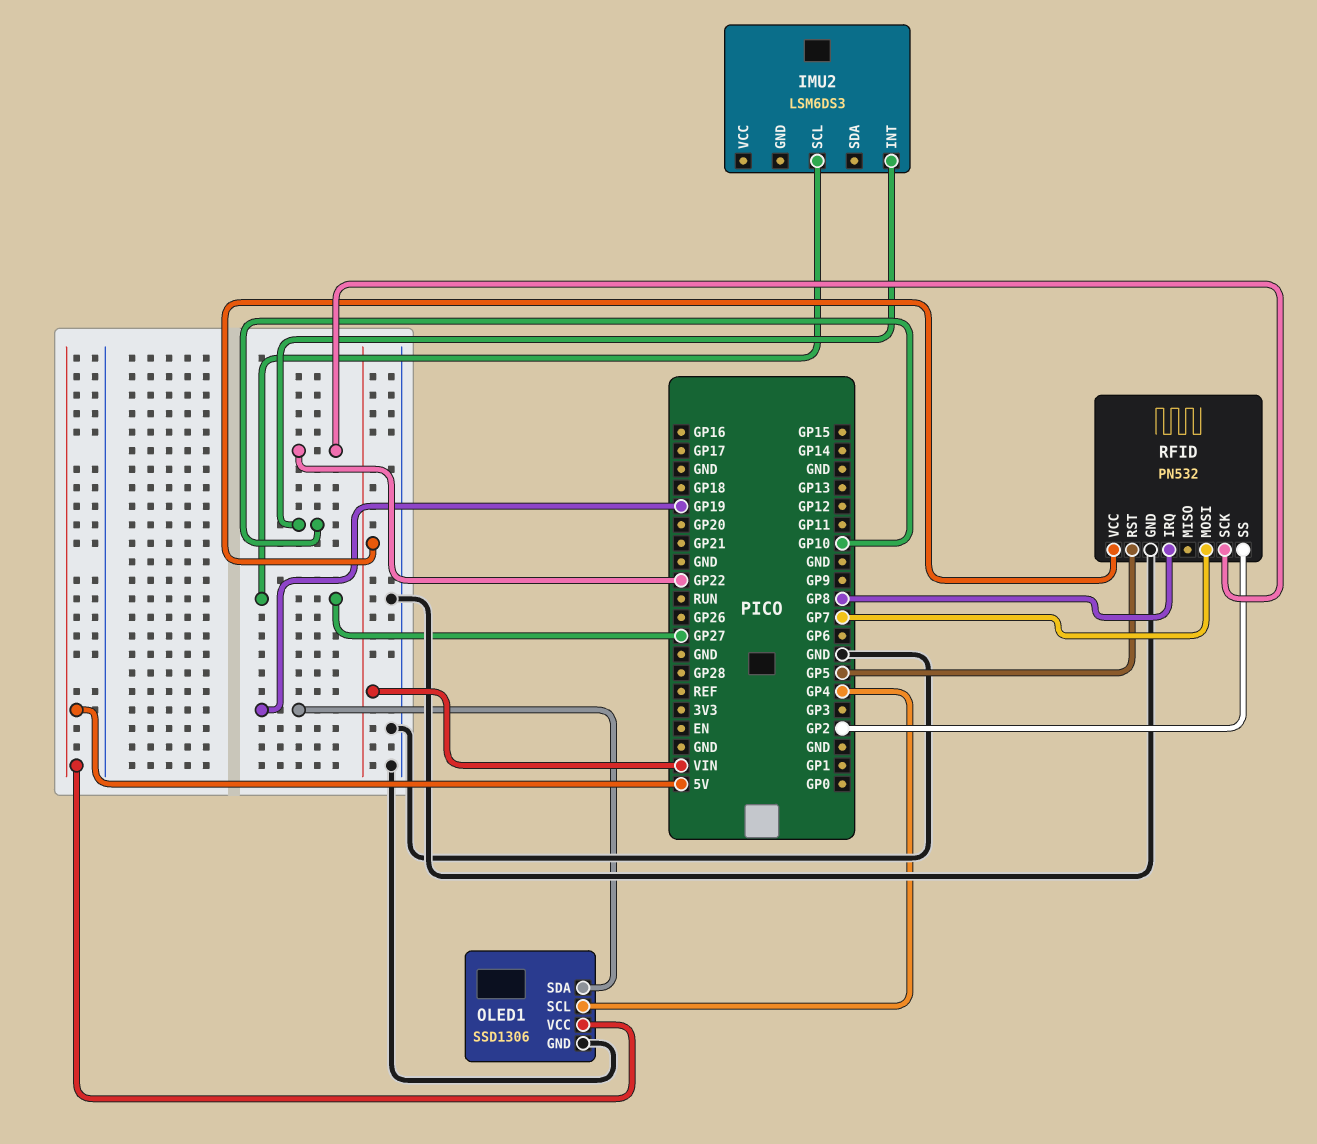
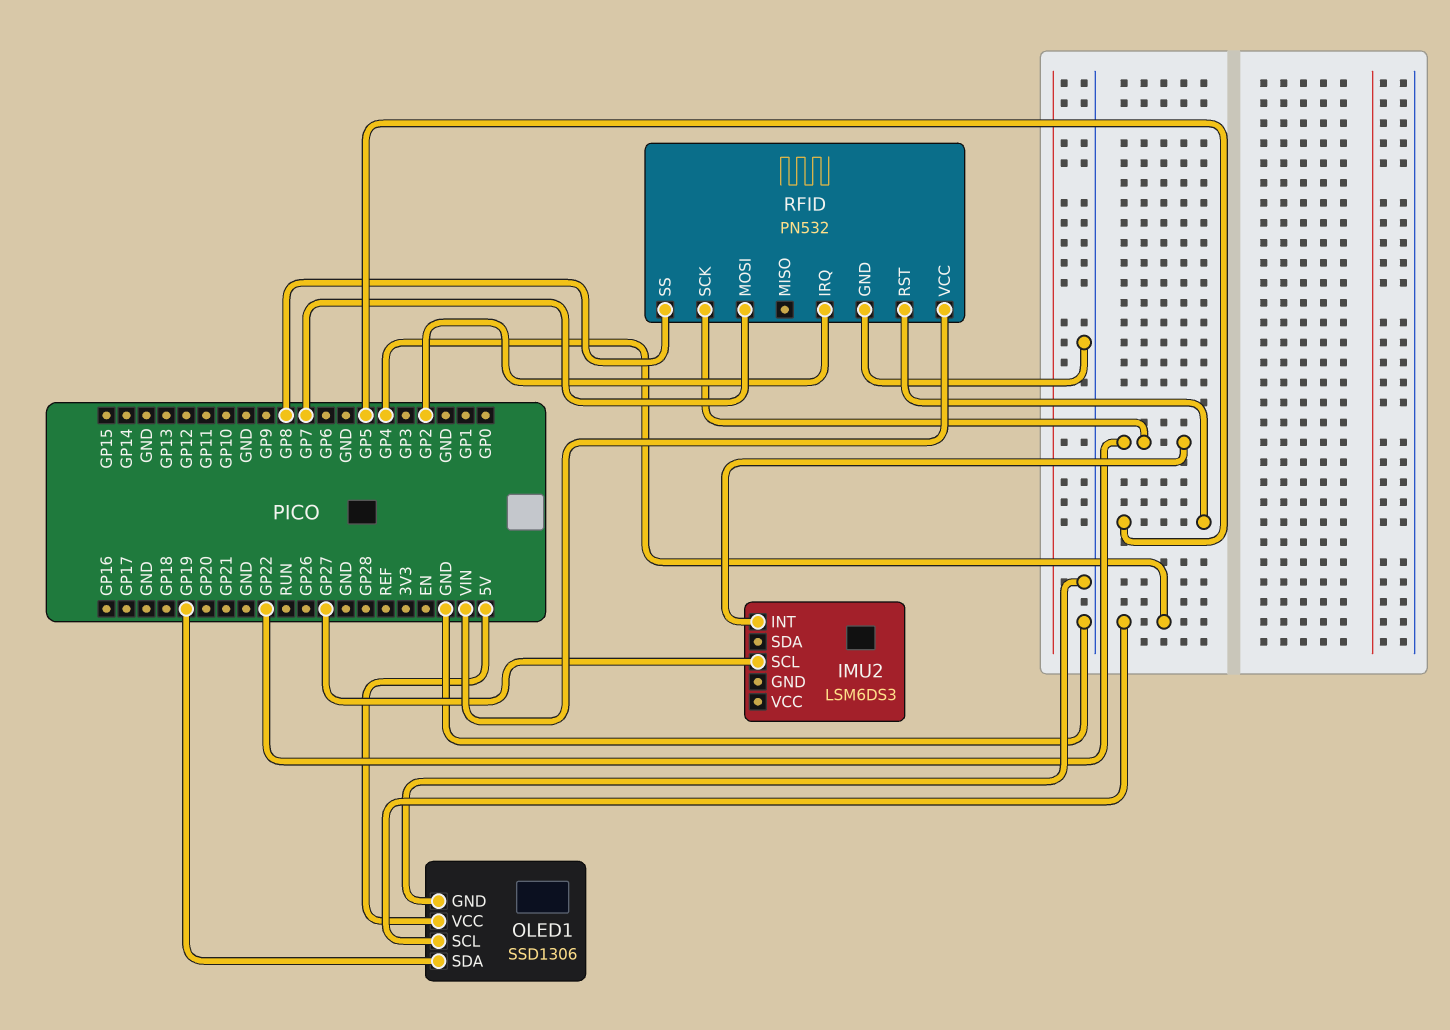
IMU2 pin INT: GP10 -> GP22
RFID pin IRQ: GP8 -> GP2
RFID pin SS: GP2 -> GP8

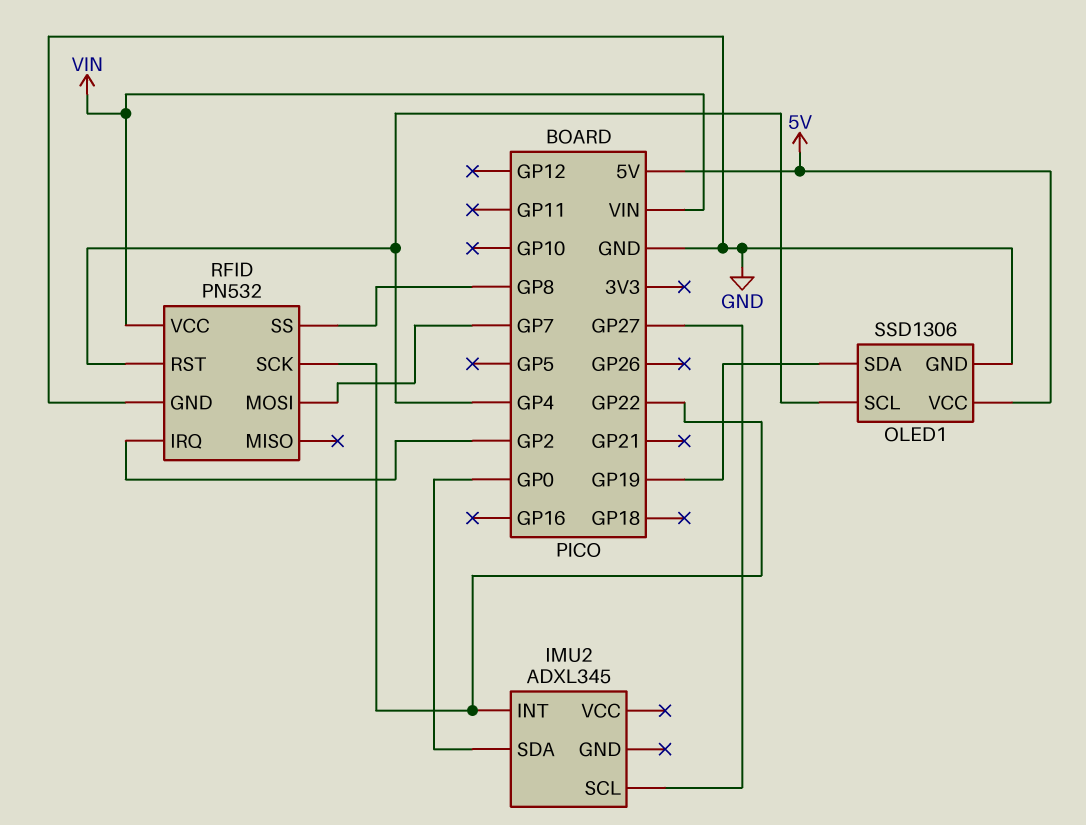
IMU2: LSM6DS3 -> ADXL345
IMU2 pin SDA: none -> GP0
RFID pin RST: GP5 -> GP4

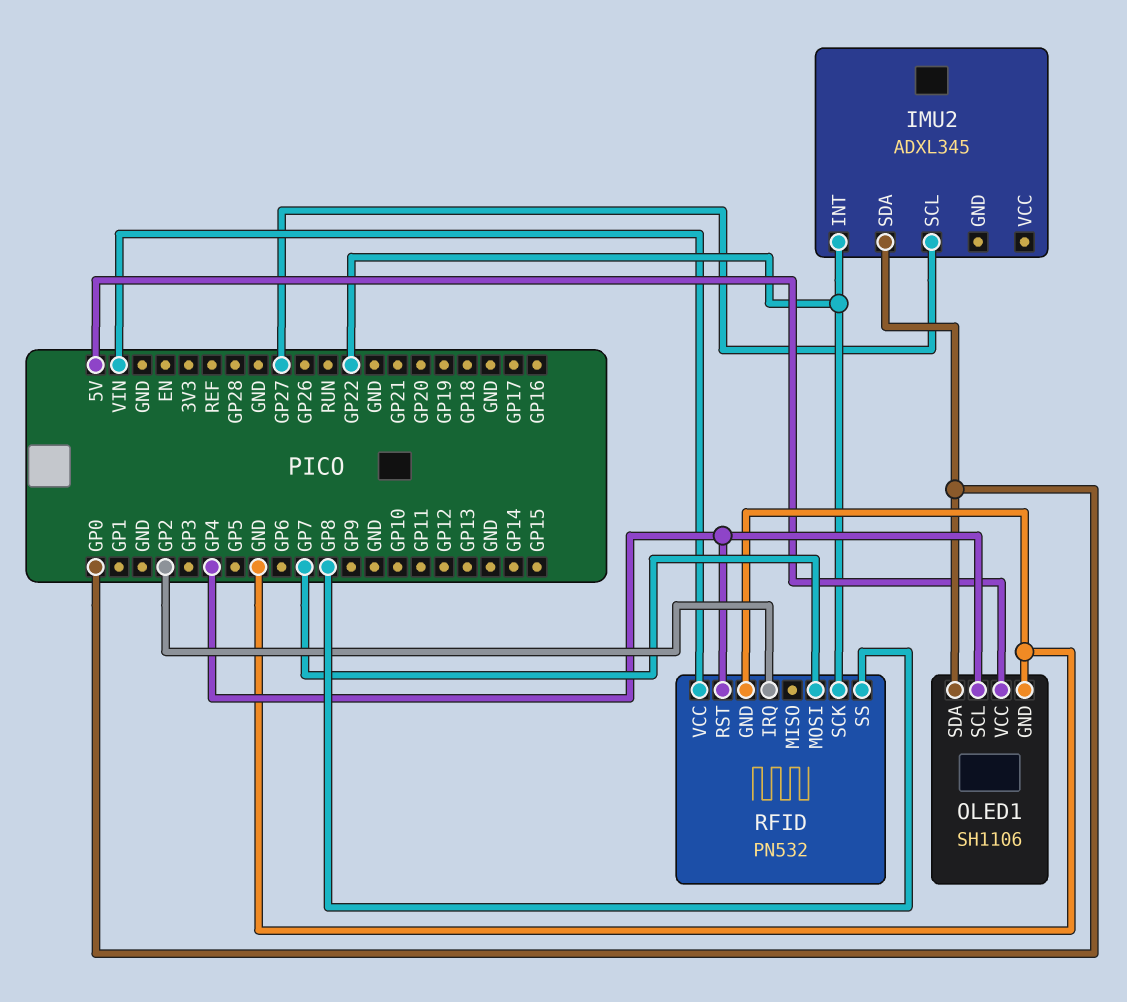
OLED1: SSD1306 -> SH1106
OLED1 pin SDA: GP19 -> GP0

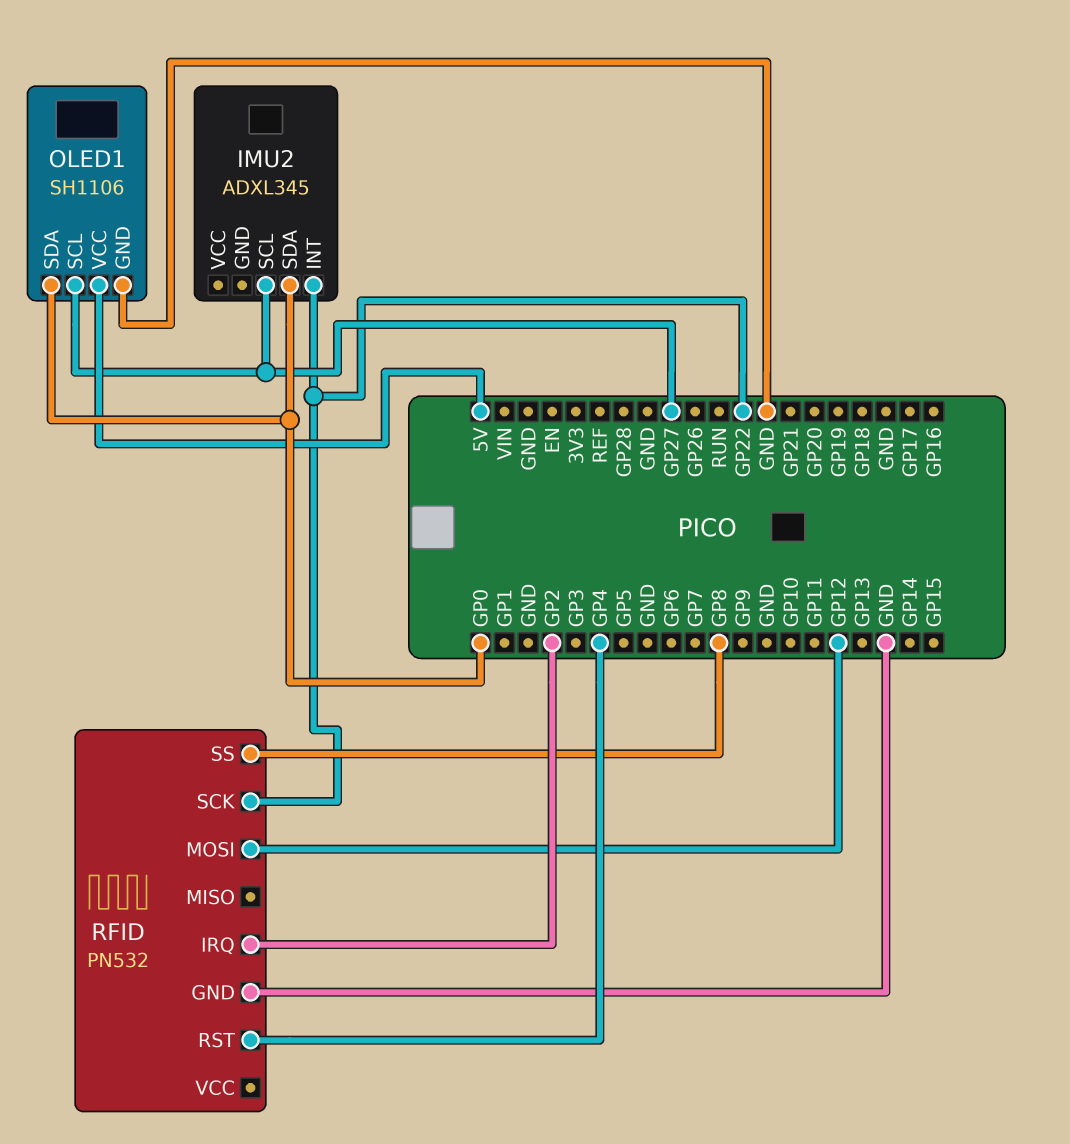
OLED1 pin SCL: GP4 -> GP27
RFID pin MOSI: GP7 -> GP12
RFID pin VCC: VIN -> none

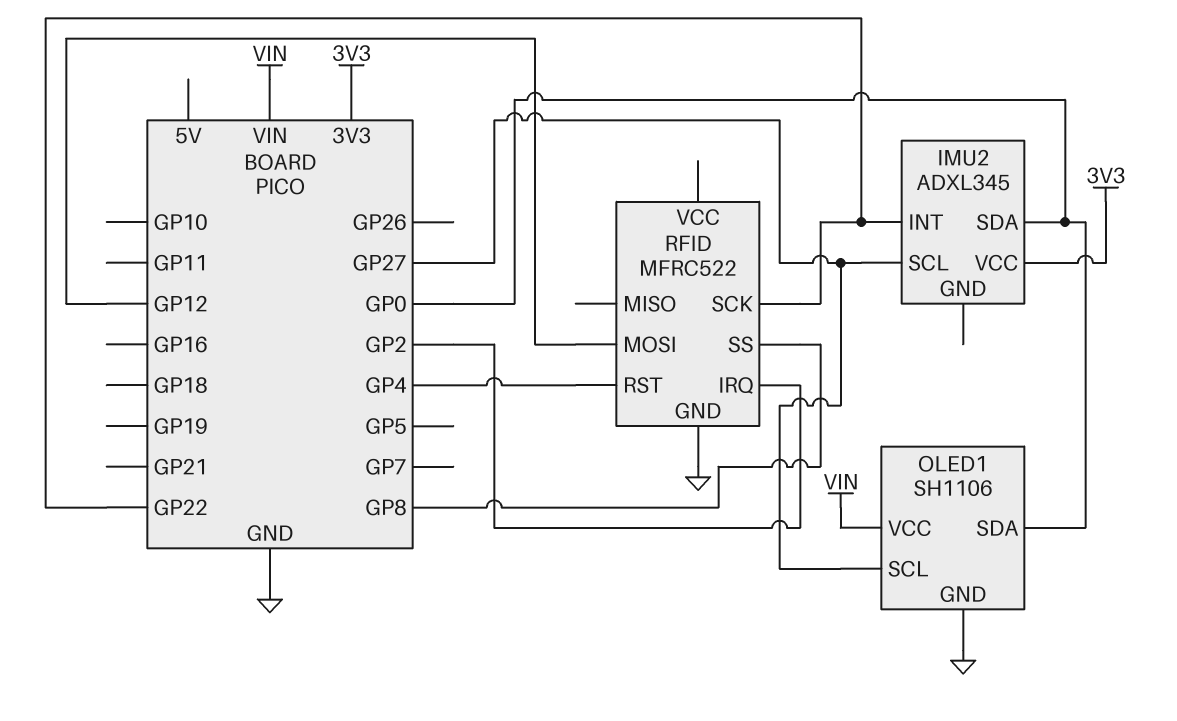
IMU2 pin VCC: none -> 3V3
OLED1 pin VCC: 5V -> VIN
RFID: PN532 -> MFRC522

